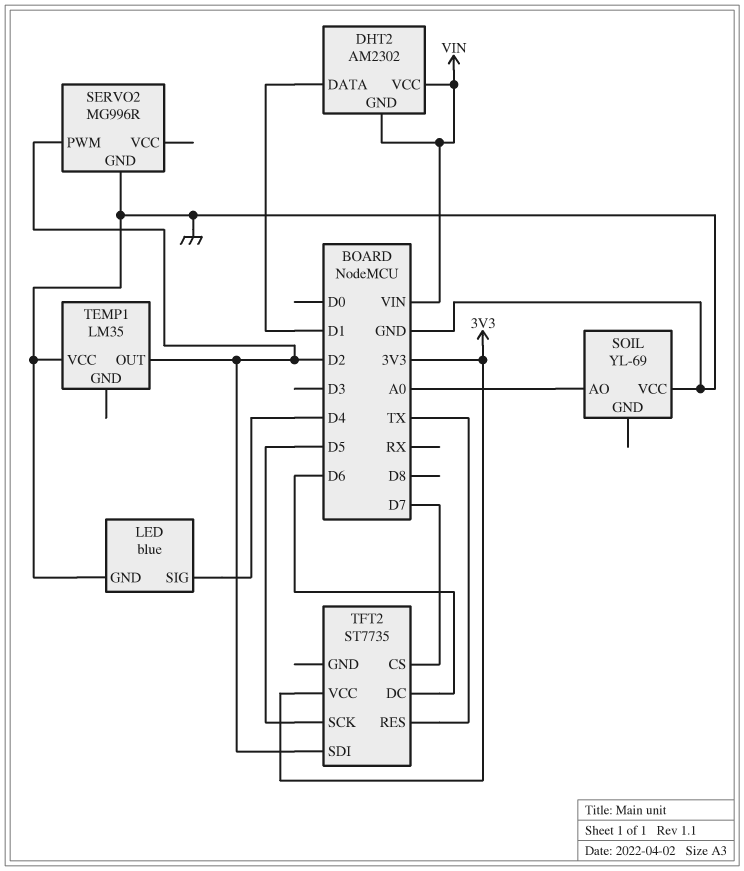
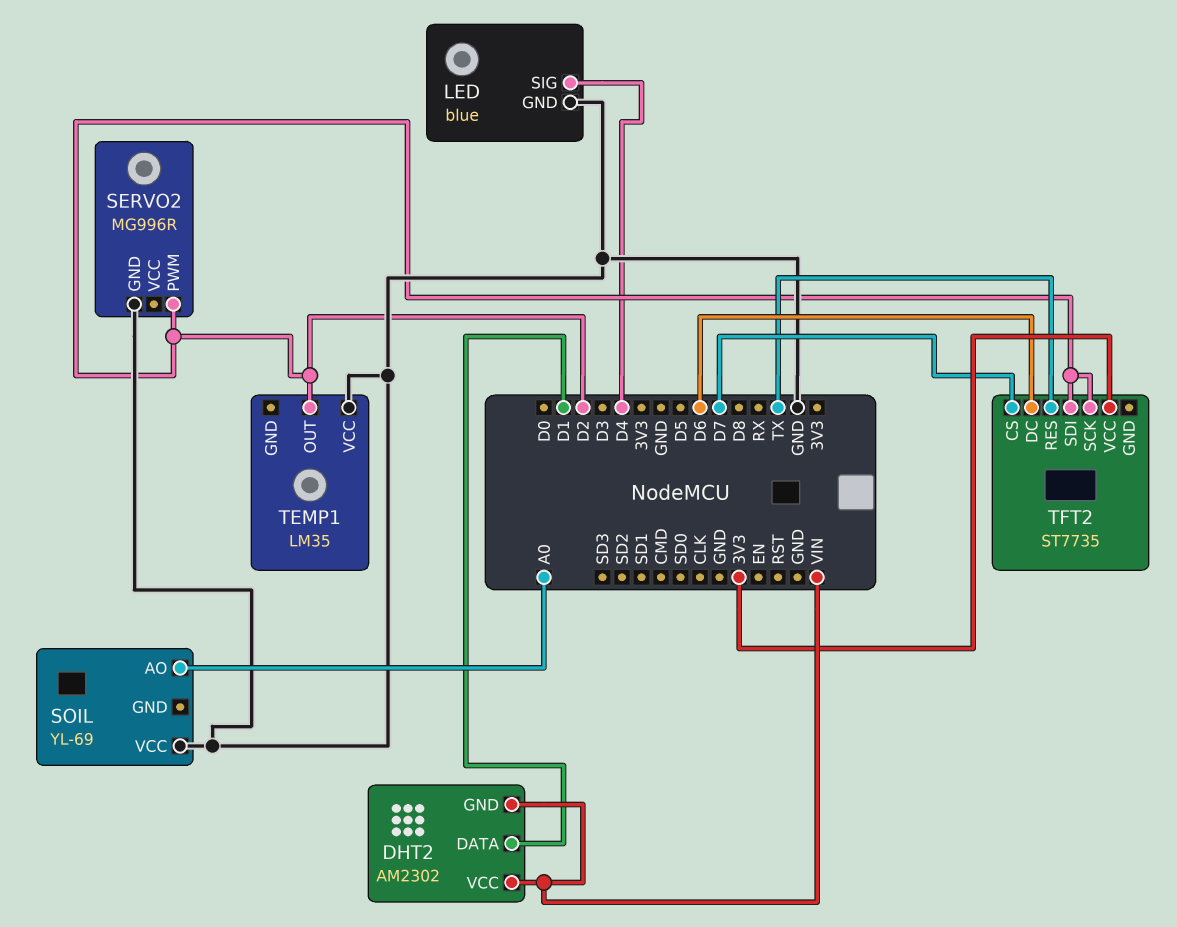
TFT2 pin SCK: D5 -> D2

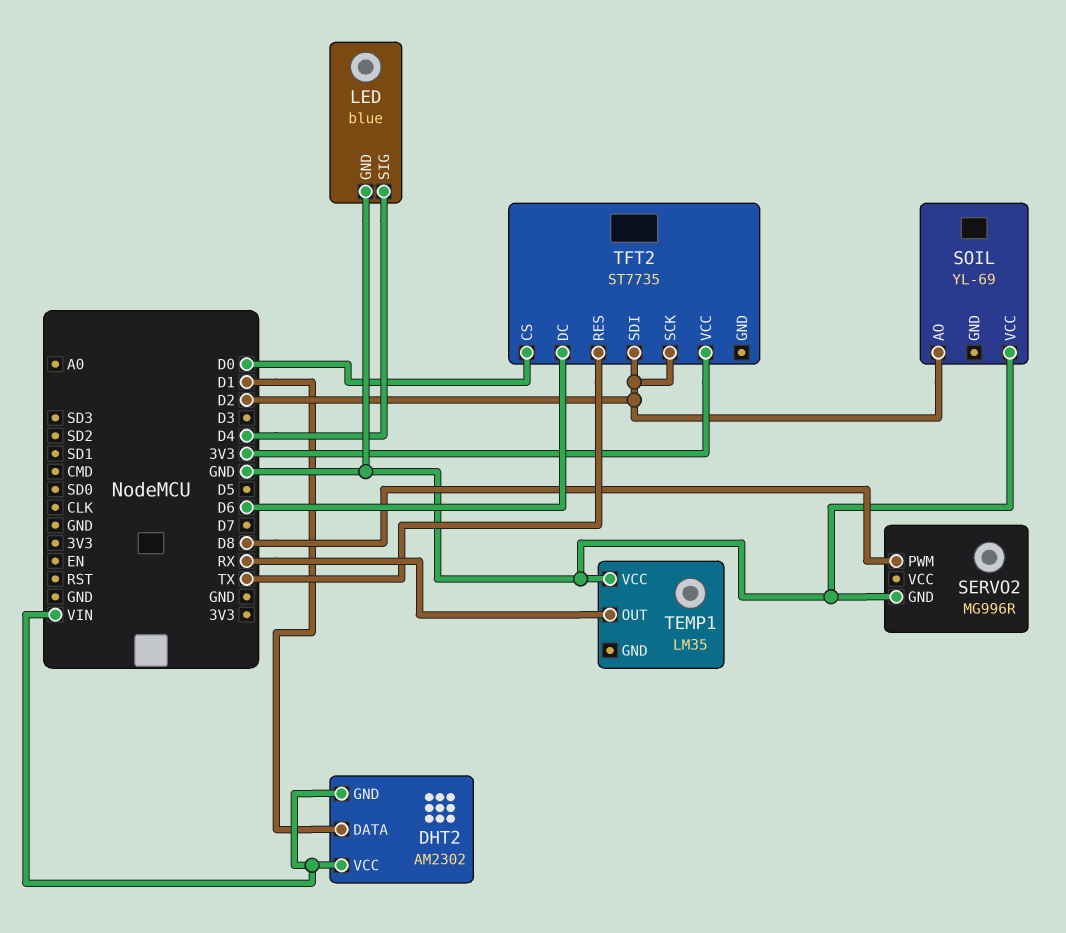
SERVO2 pin PWM: D2 -> D8
SOIL pin AO: A0 -> D2
TEMP1 pin OUT: D2 -> RX
TFT2 pin CS: D7 -> D0

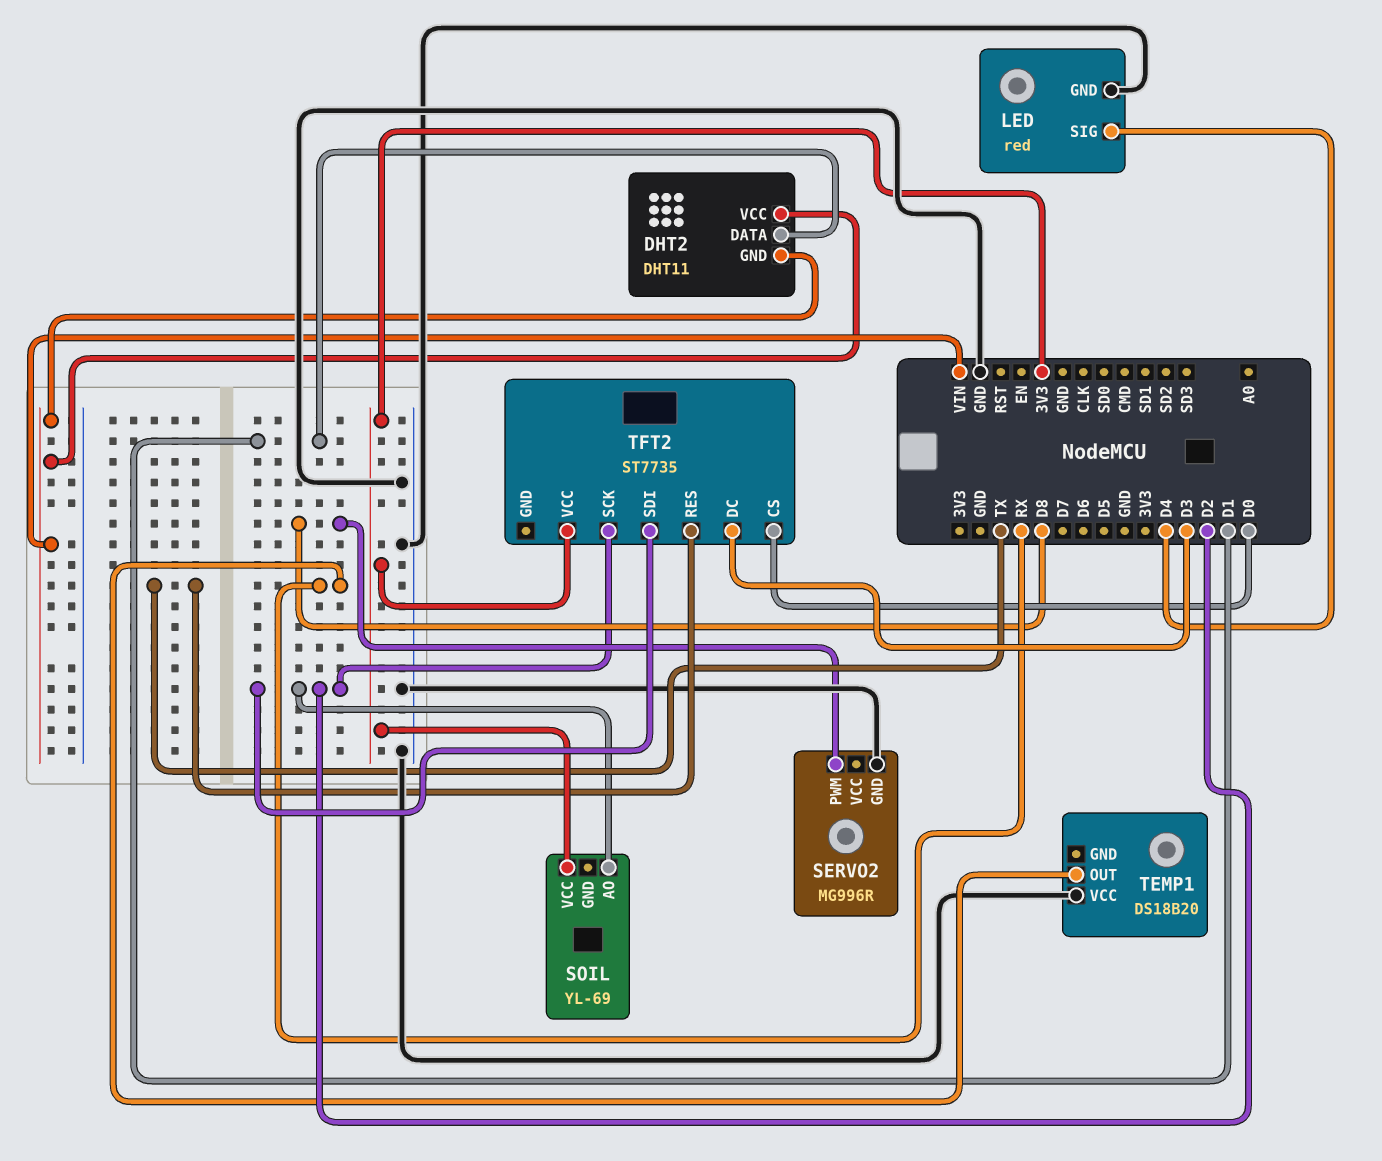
DHT2: AM2302 -> DHT11
LED: blue -> red
SOIL pin VCC: GND -> 3V3
TEMP1: LM35 -> DS18B20
TFT2 pin DC: D6 -> D3

